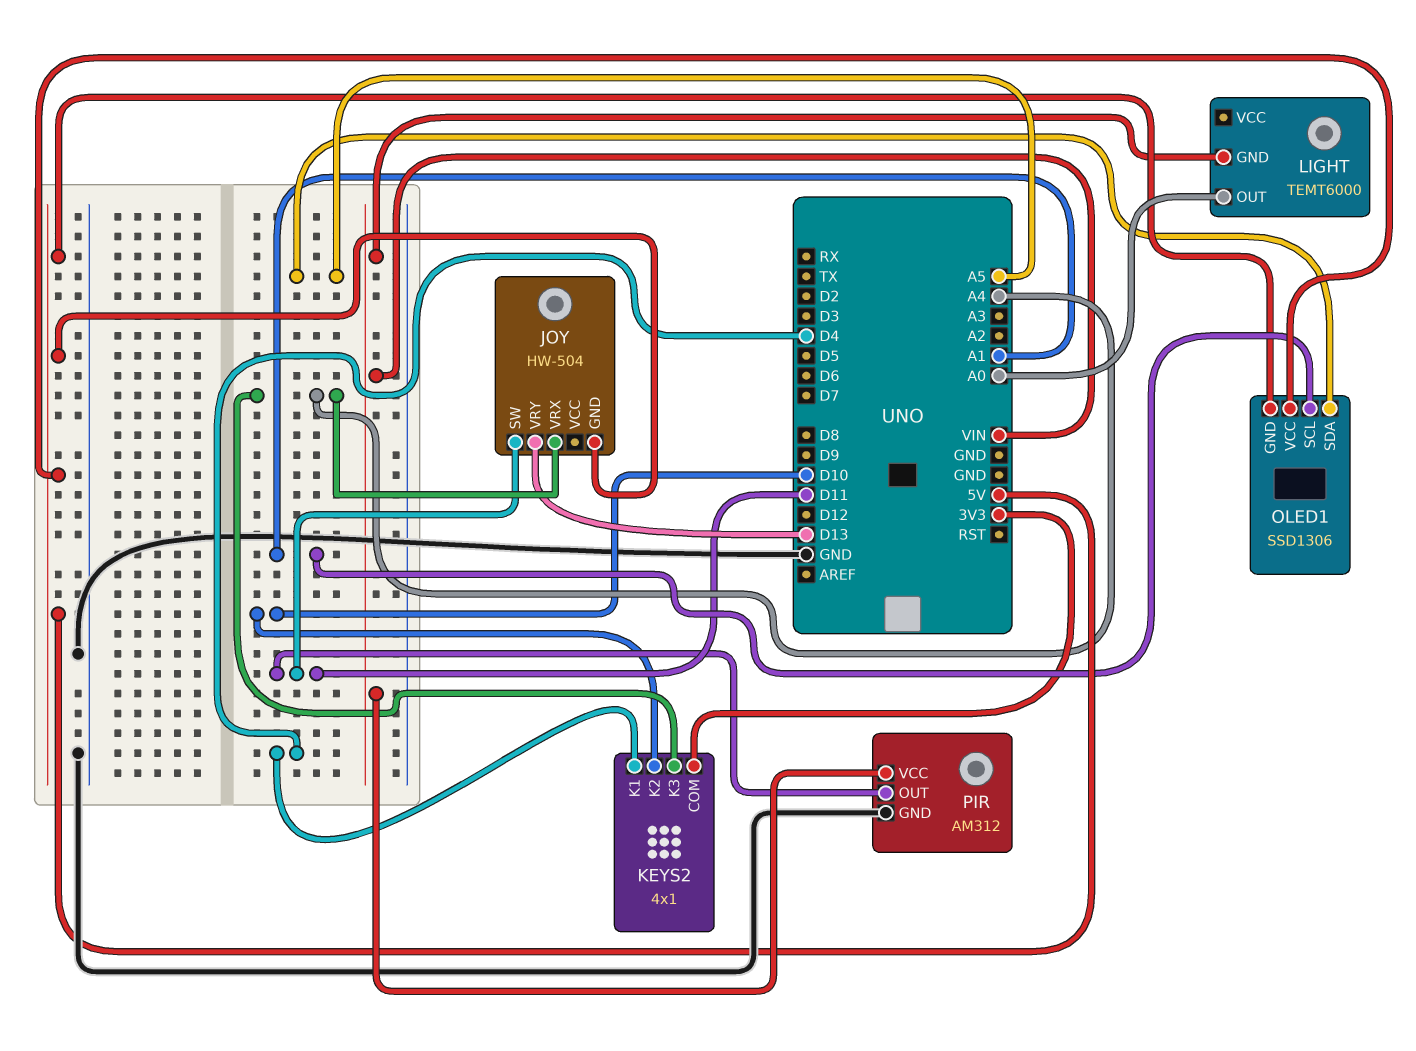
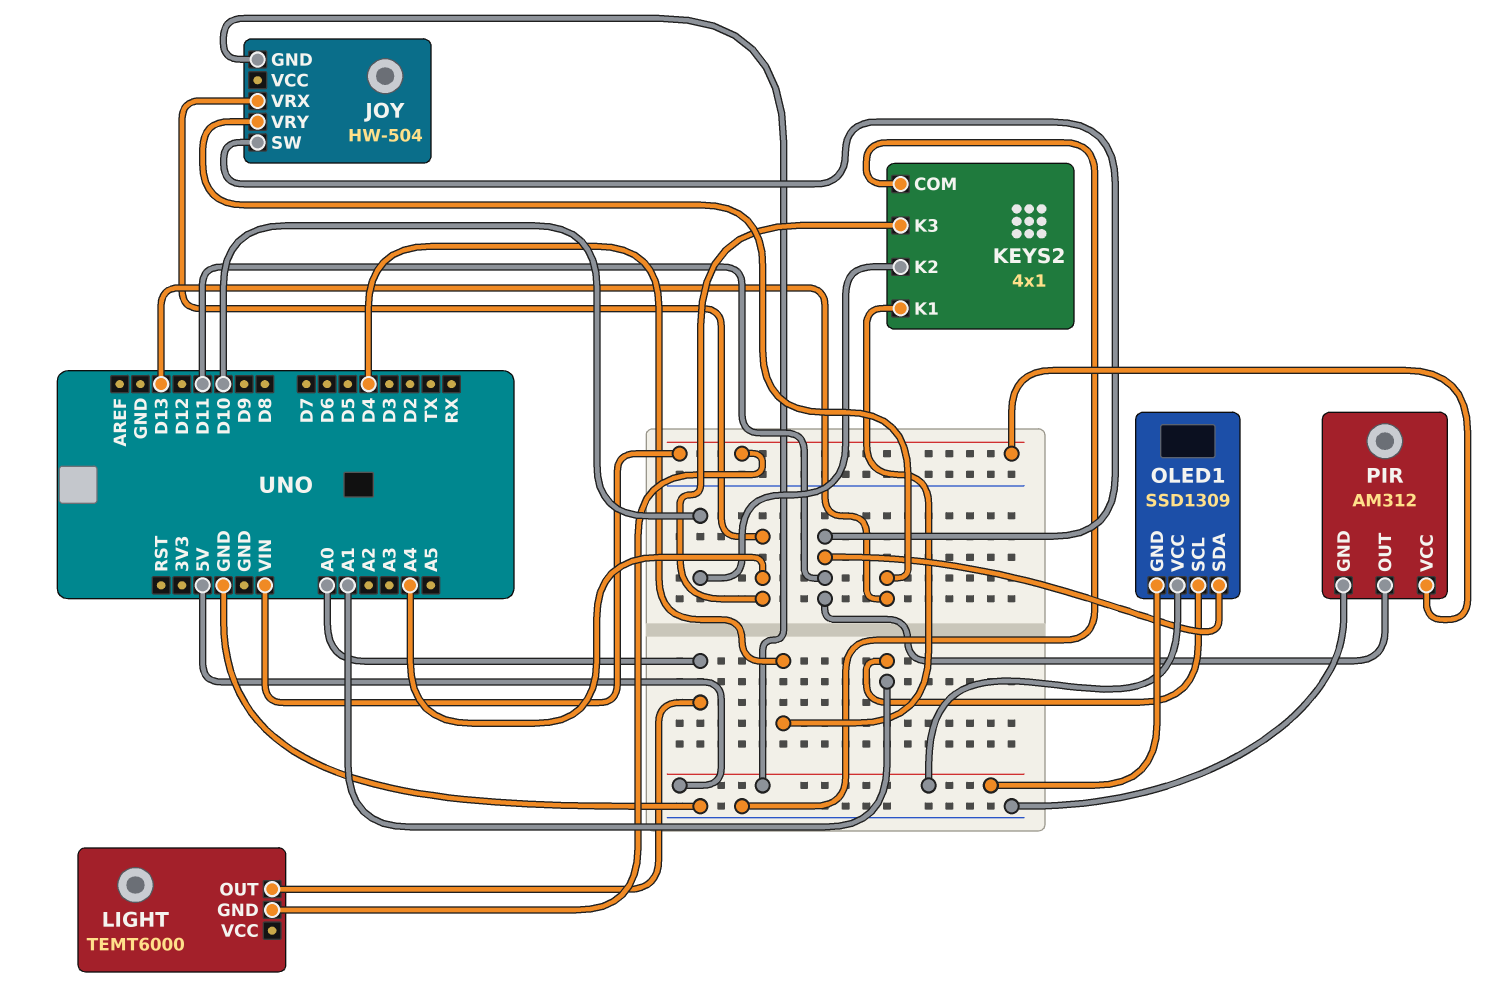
KEYS2 pin COM: 3V3 -> GND
OLED1: SSD1306 -> SSD1309
OLED1 pin SDA: A5 -> D11

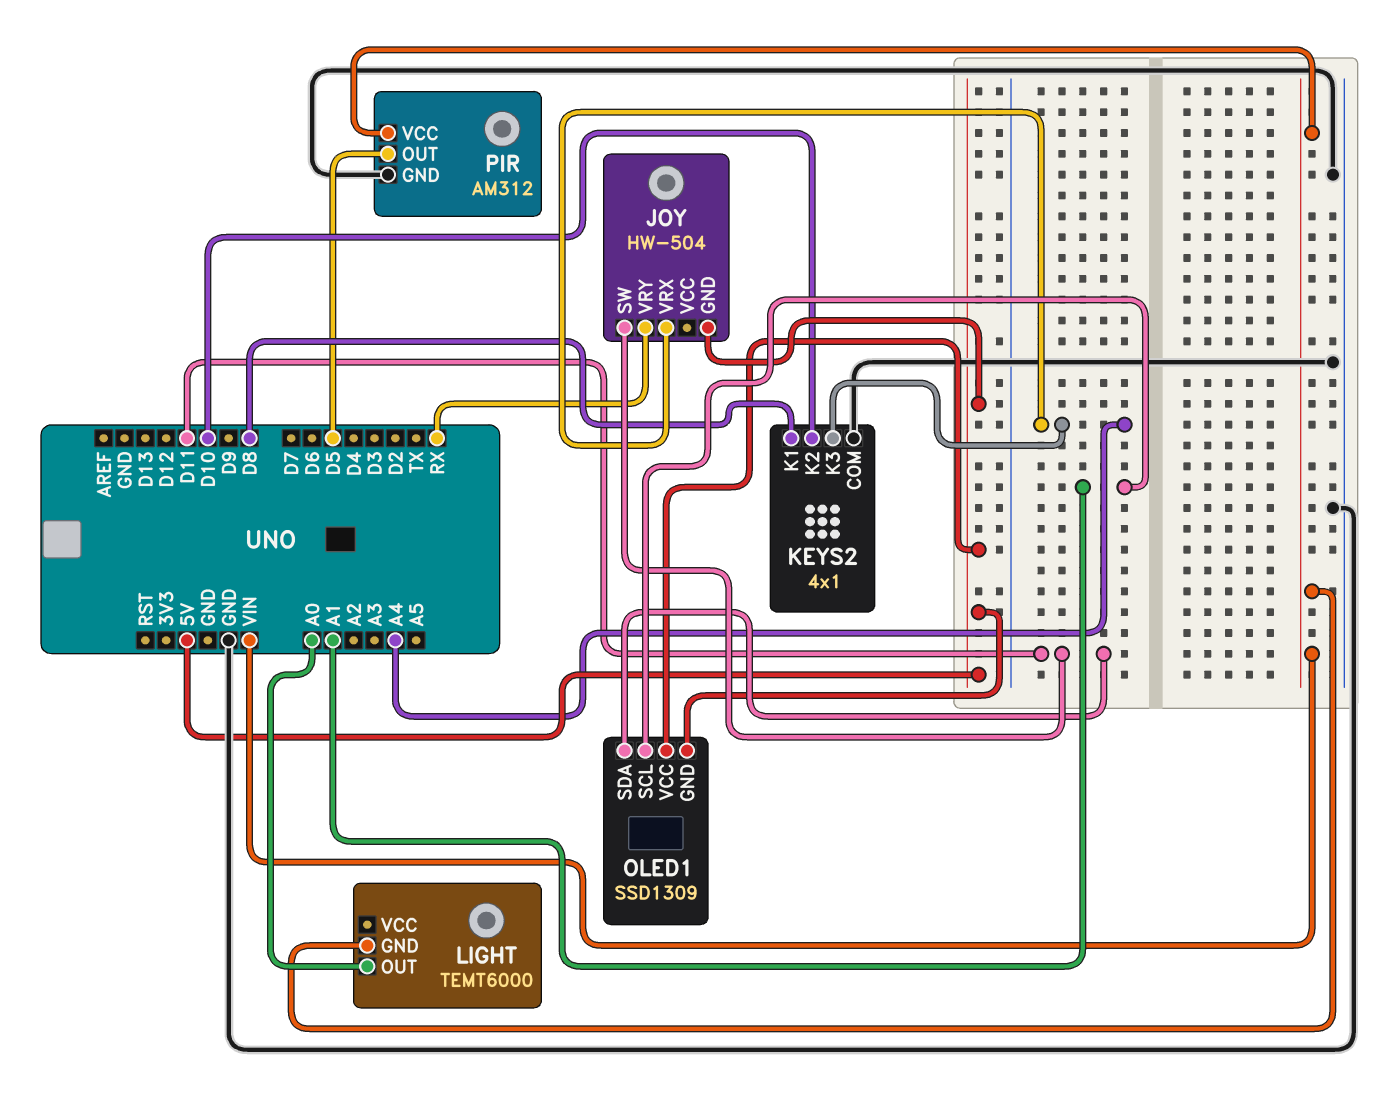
JOY pin VRY: D13 -> RX
KEYS2 pin K1: D4 -> D8
PIR pin OUT: D11 -> D5

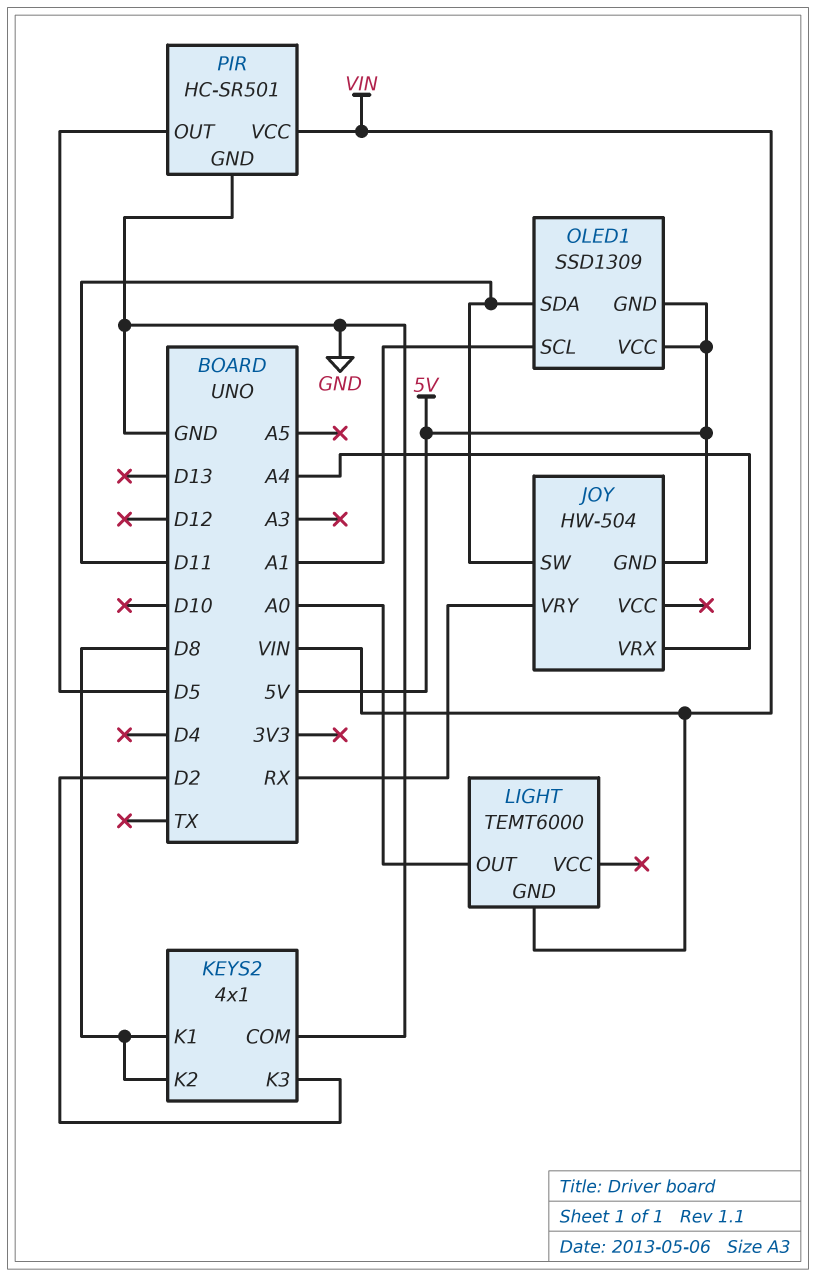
KEYS2 pin K2: D10 -> D8
KEYS2 pin K3: A4 -> D2
PIR: AM312 -> HC-SR501

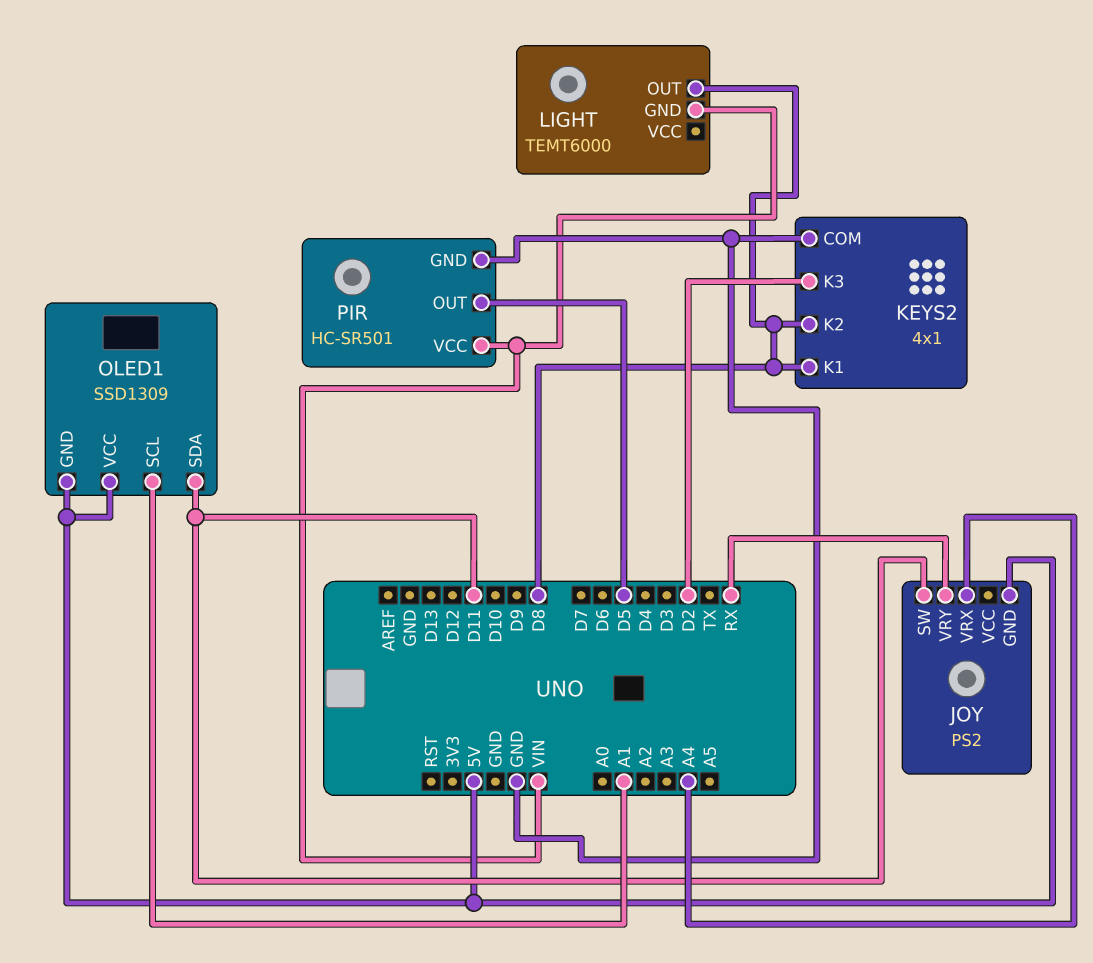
JOY: HW-504 -> PS2
LIGHT pin OUT: A0 -> D8

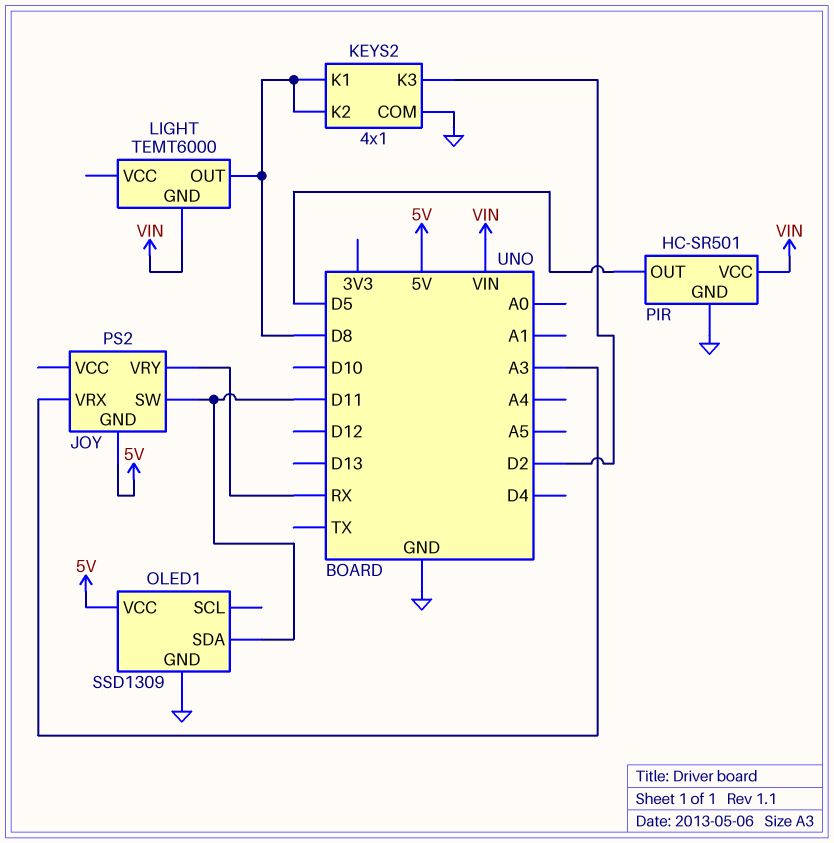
JOY pin VRX: A4 -> A3
OLED1 pin GND: 5V -> GND
OLED1 pin SCL: A1 -> none

